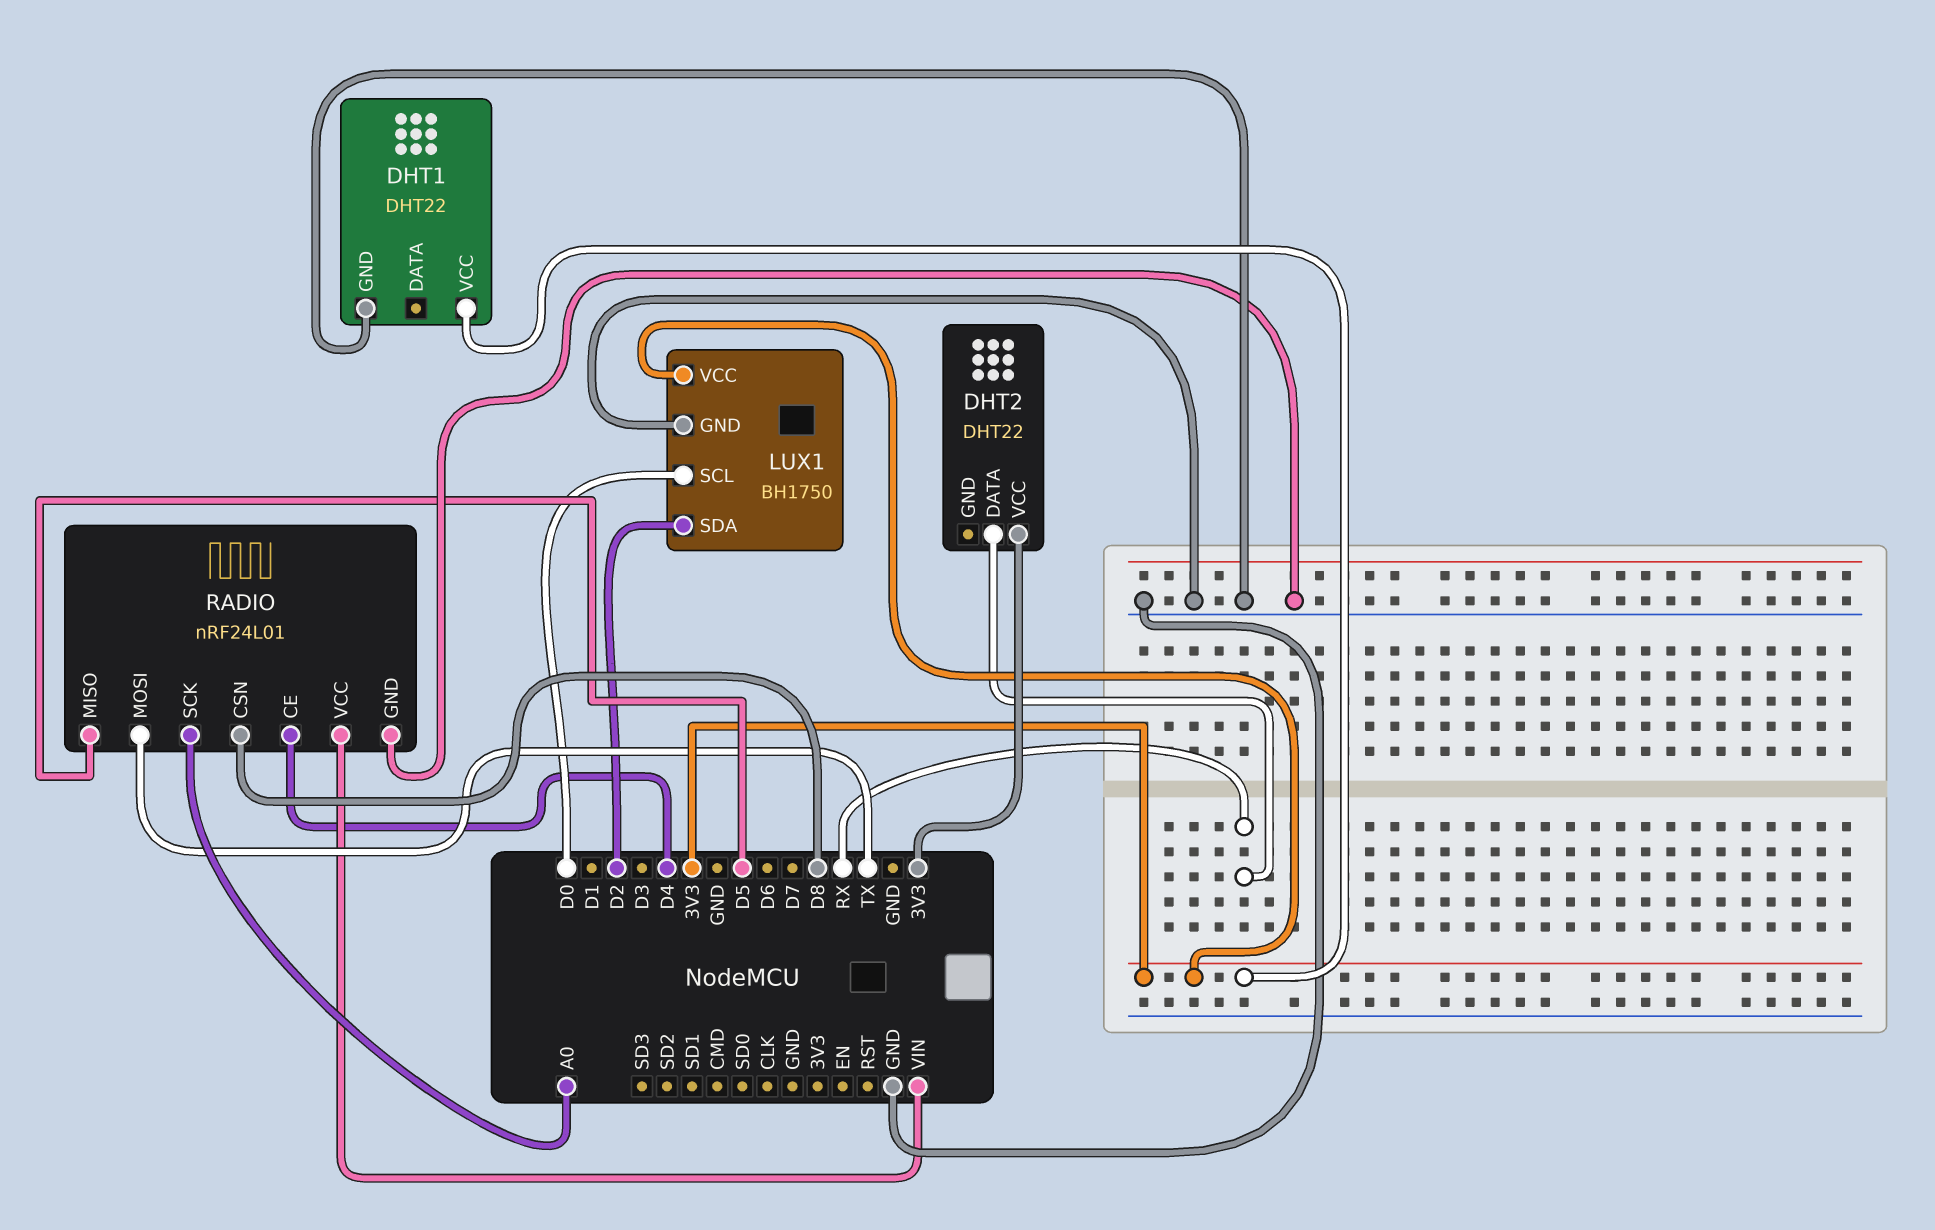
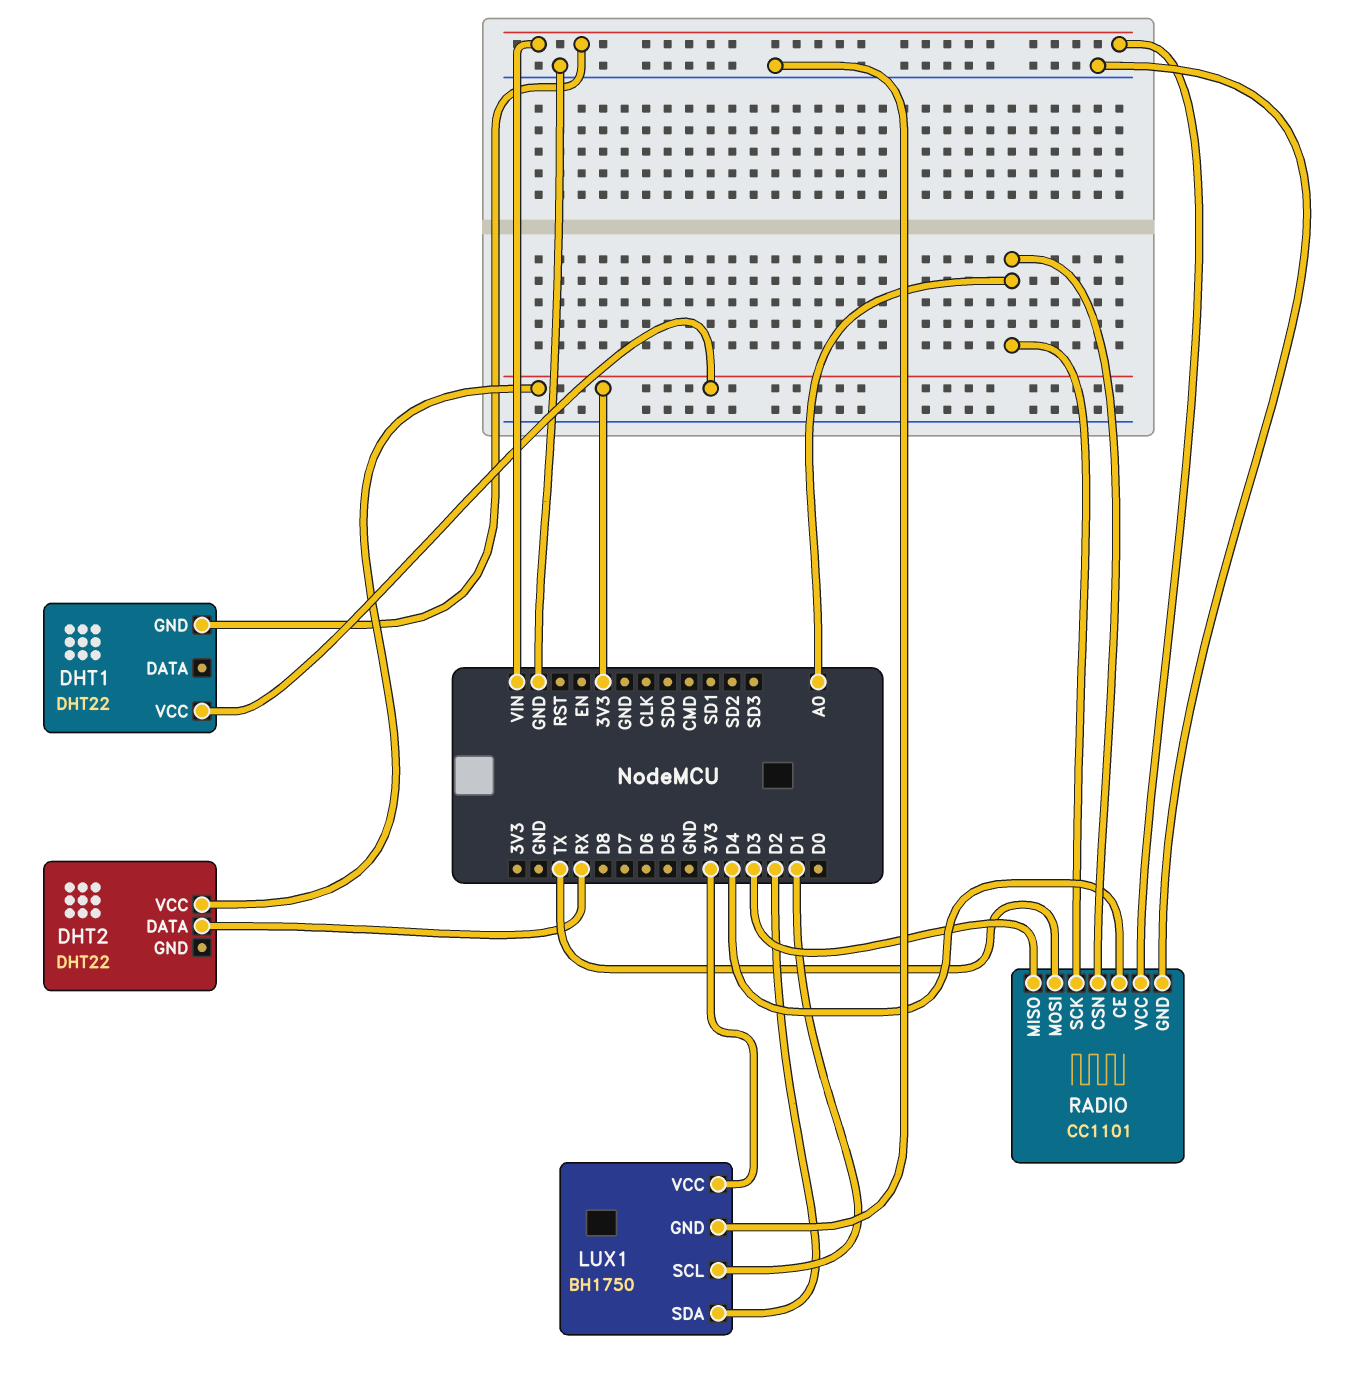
DHT1 pin GND: GND -> VIN
LUX1 pin SCL: D0 -> D1
RADIO: nRF24L01 -> CC1101
RADIO pin CSN: D8 -> A0
RADIO pin MISO: D5 -> D3

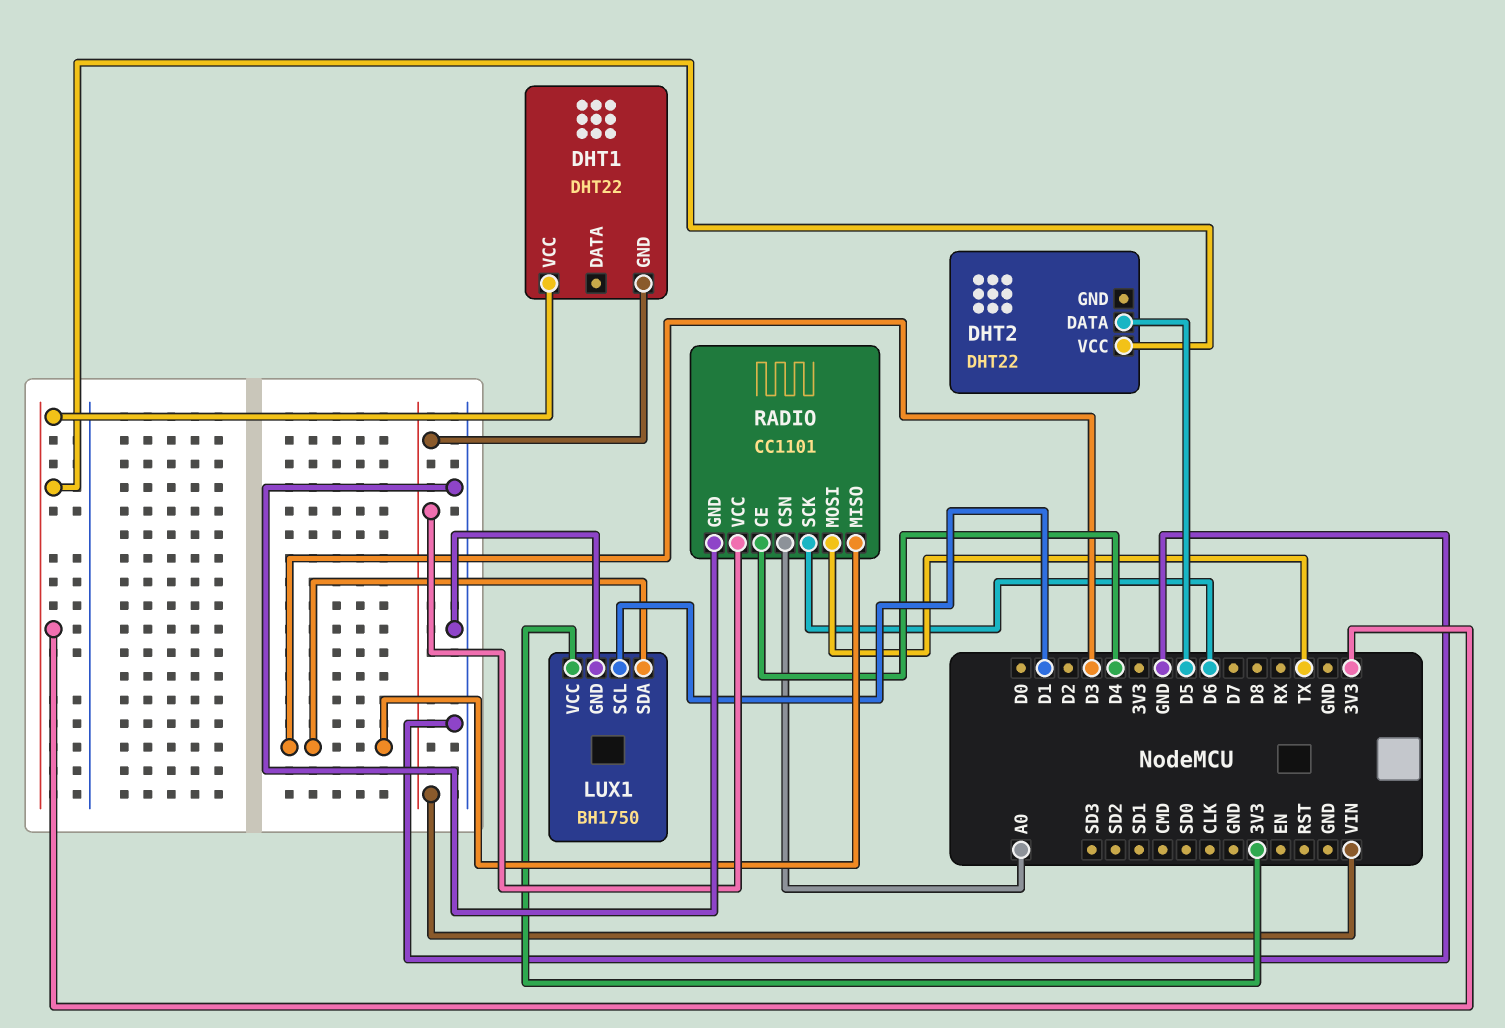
DHT2 pin DATA: RX -> D5
LUX1 pin SDA: D2 -> D3
RADIO pin SCK: A0 -> D6

